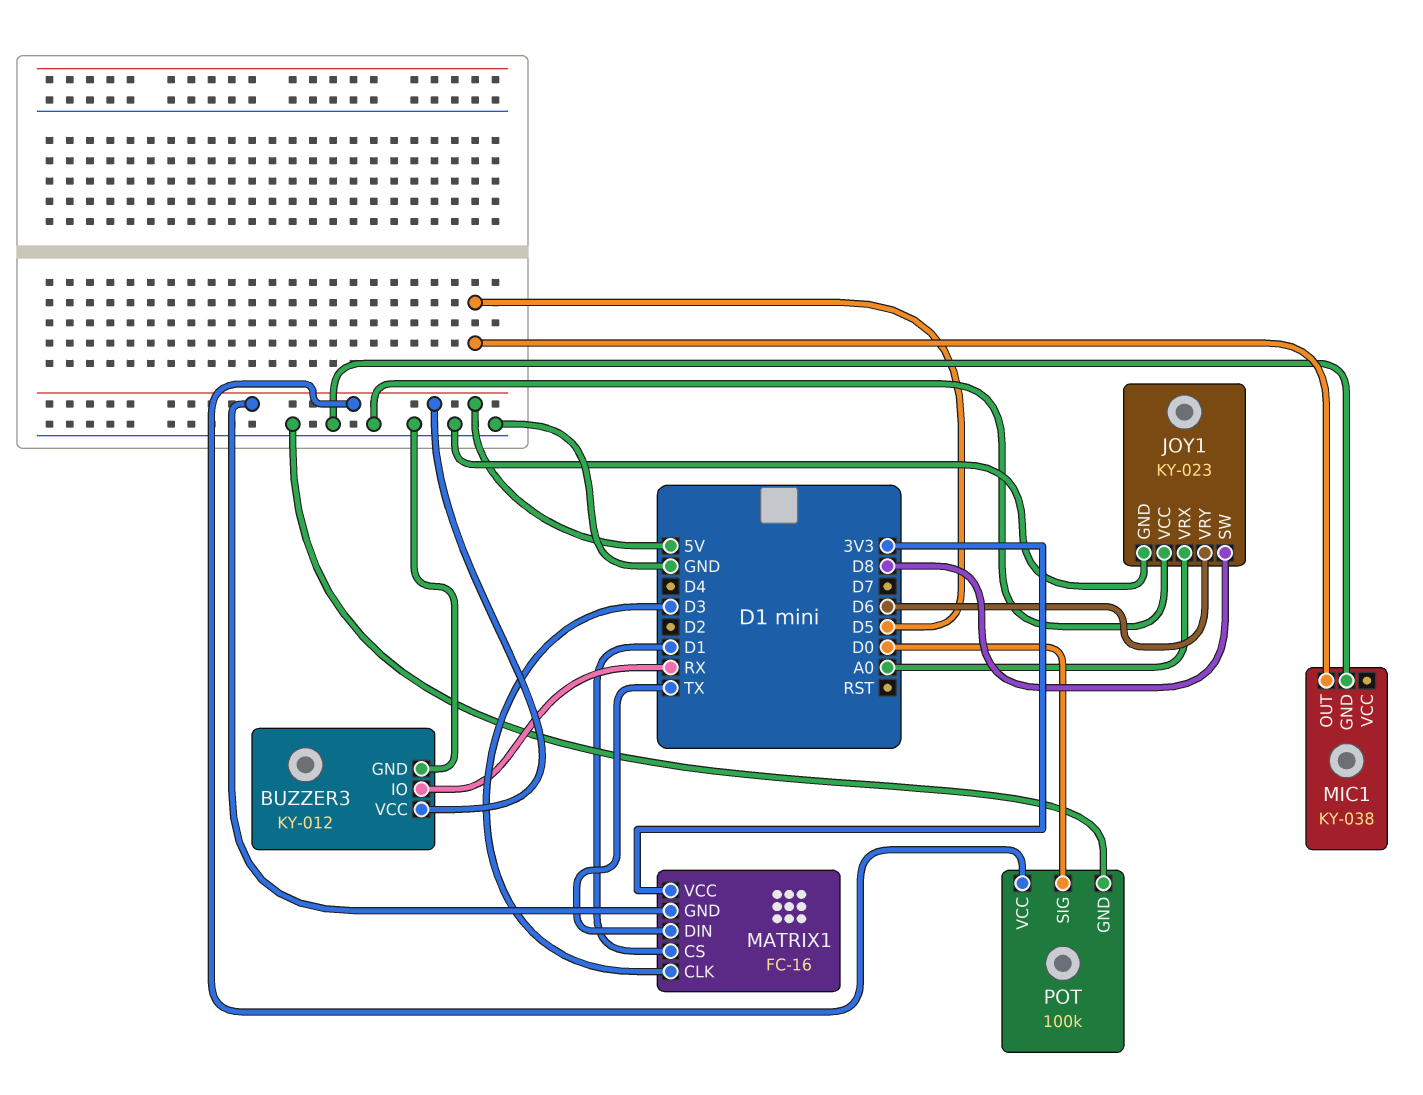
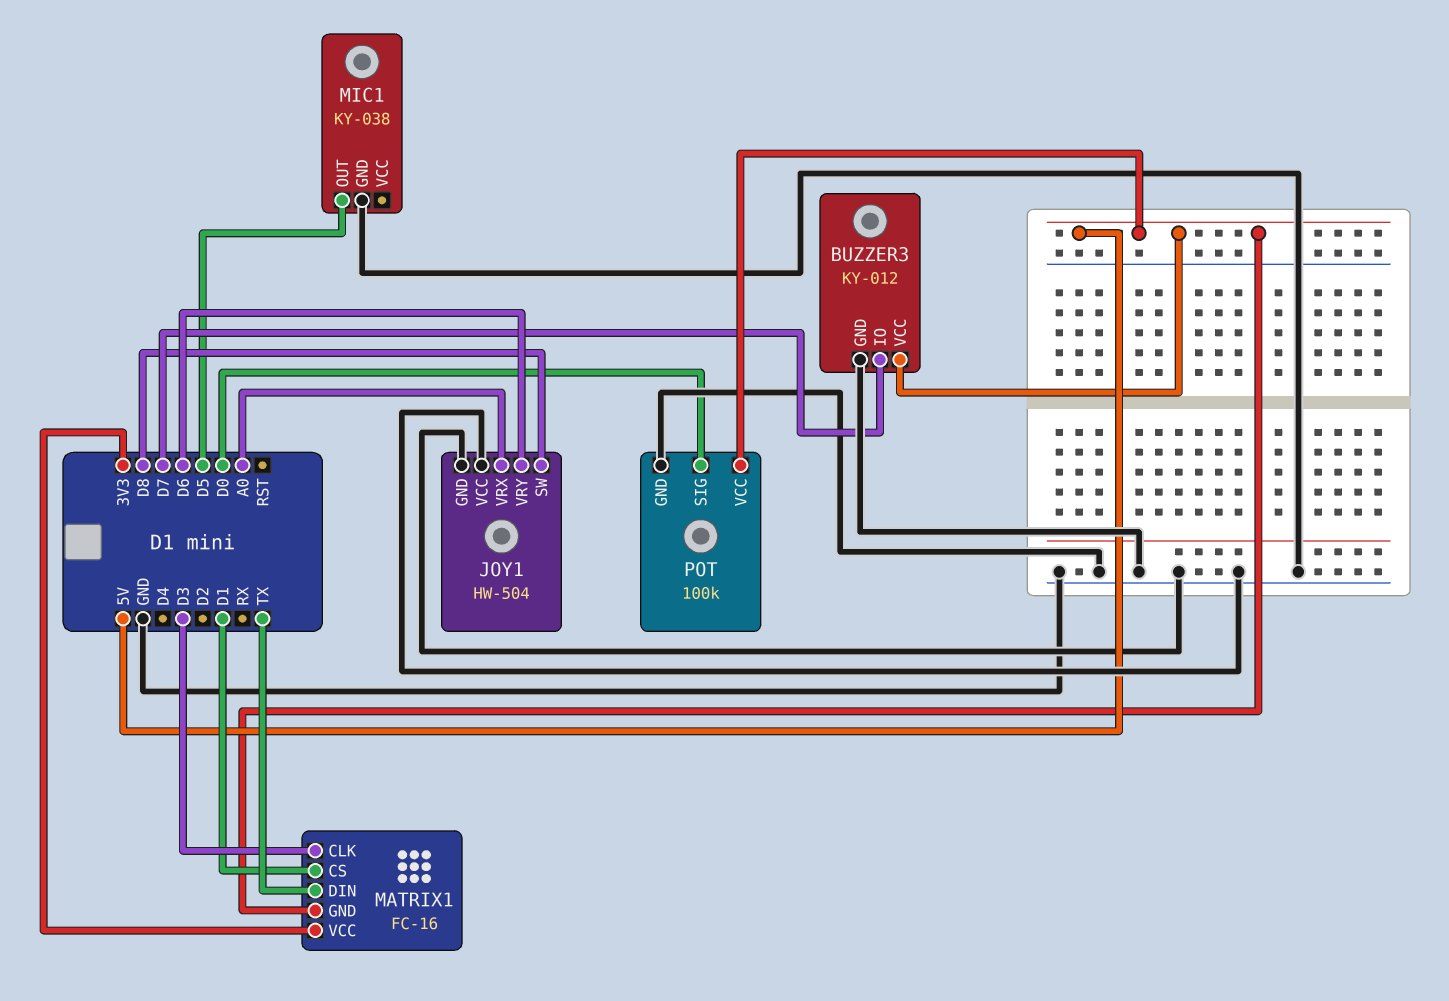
BUZZER3 pin IO: RX -> D7
JOY1: KY-023 -> HW-504

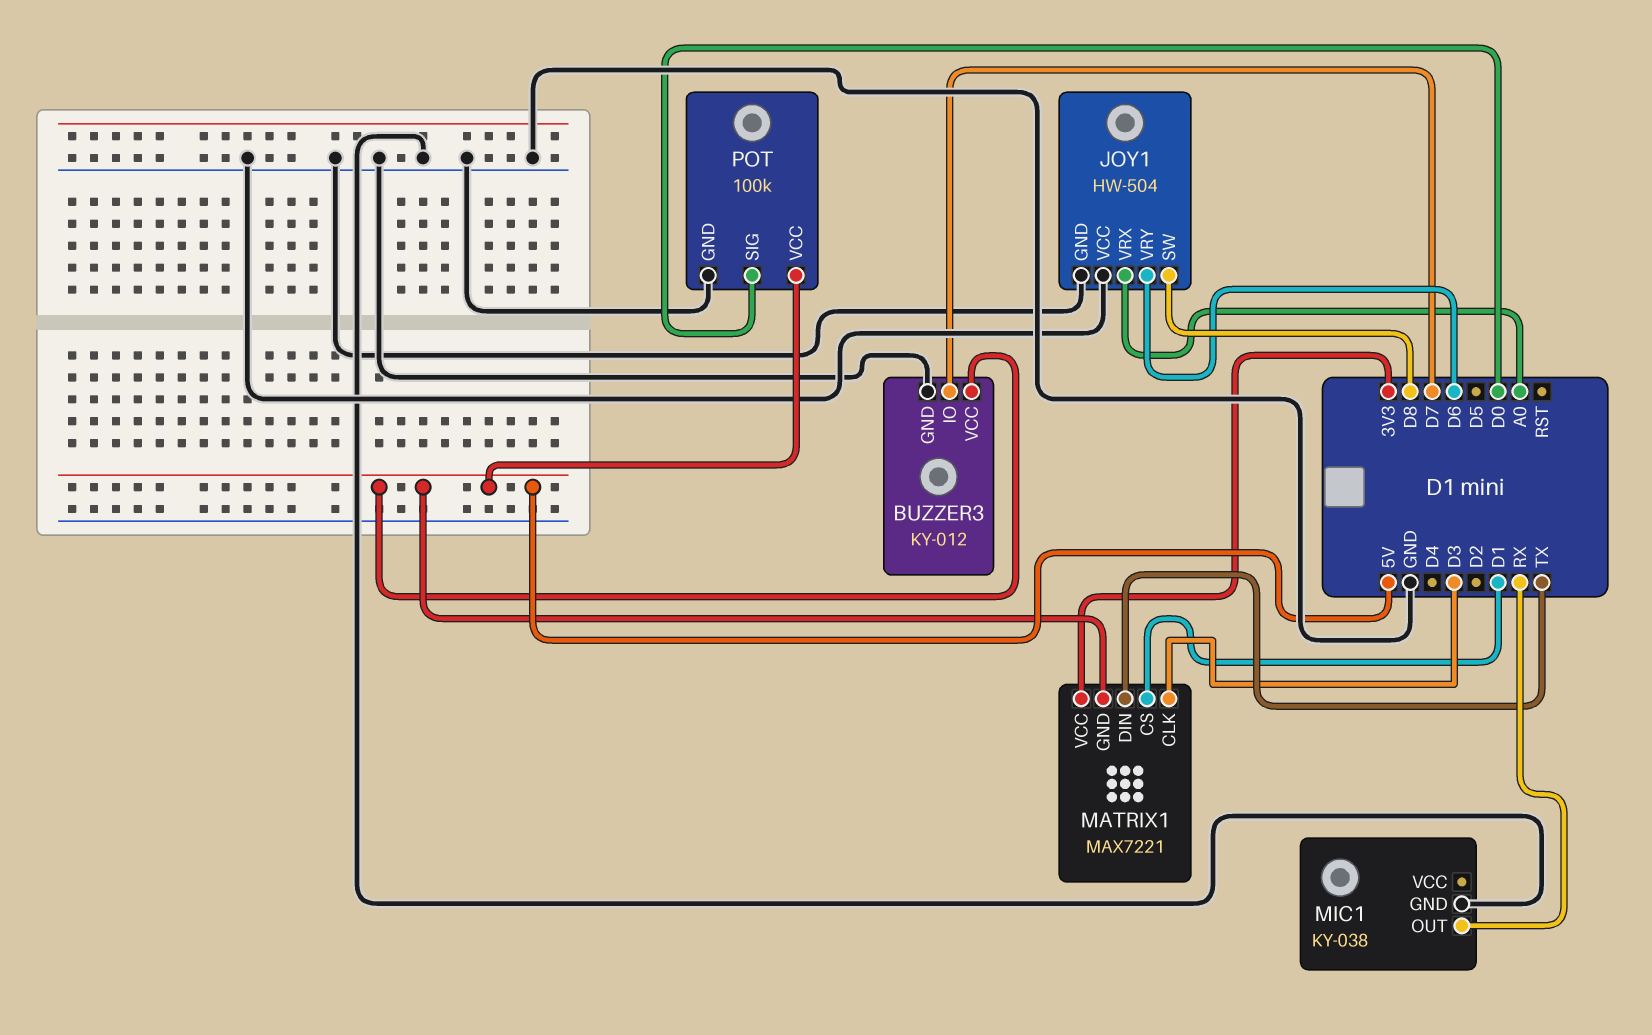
MATRIX1: FC-16 -> MAX7221
MIC1 pin OUT: D5 -> RX

